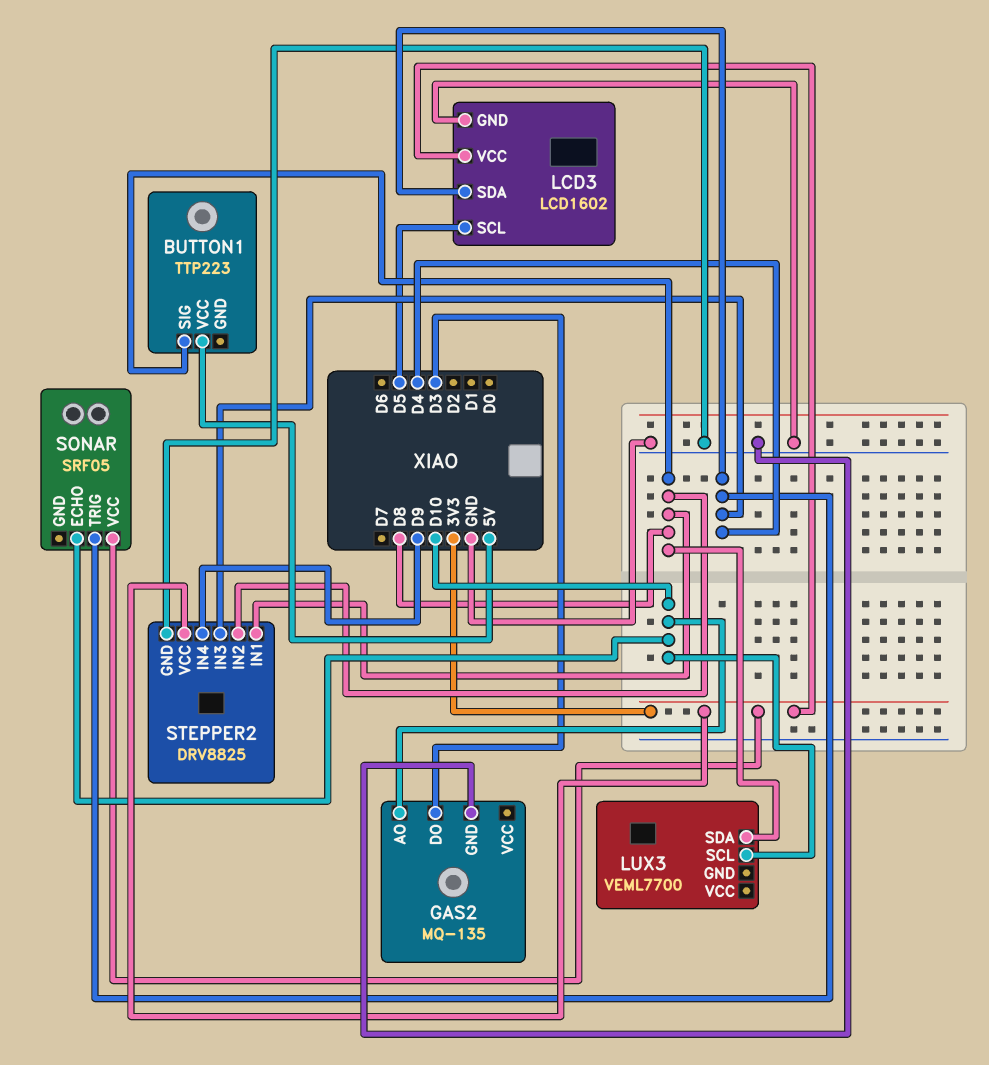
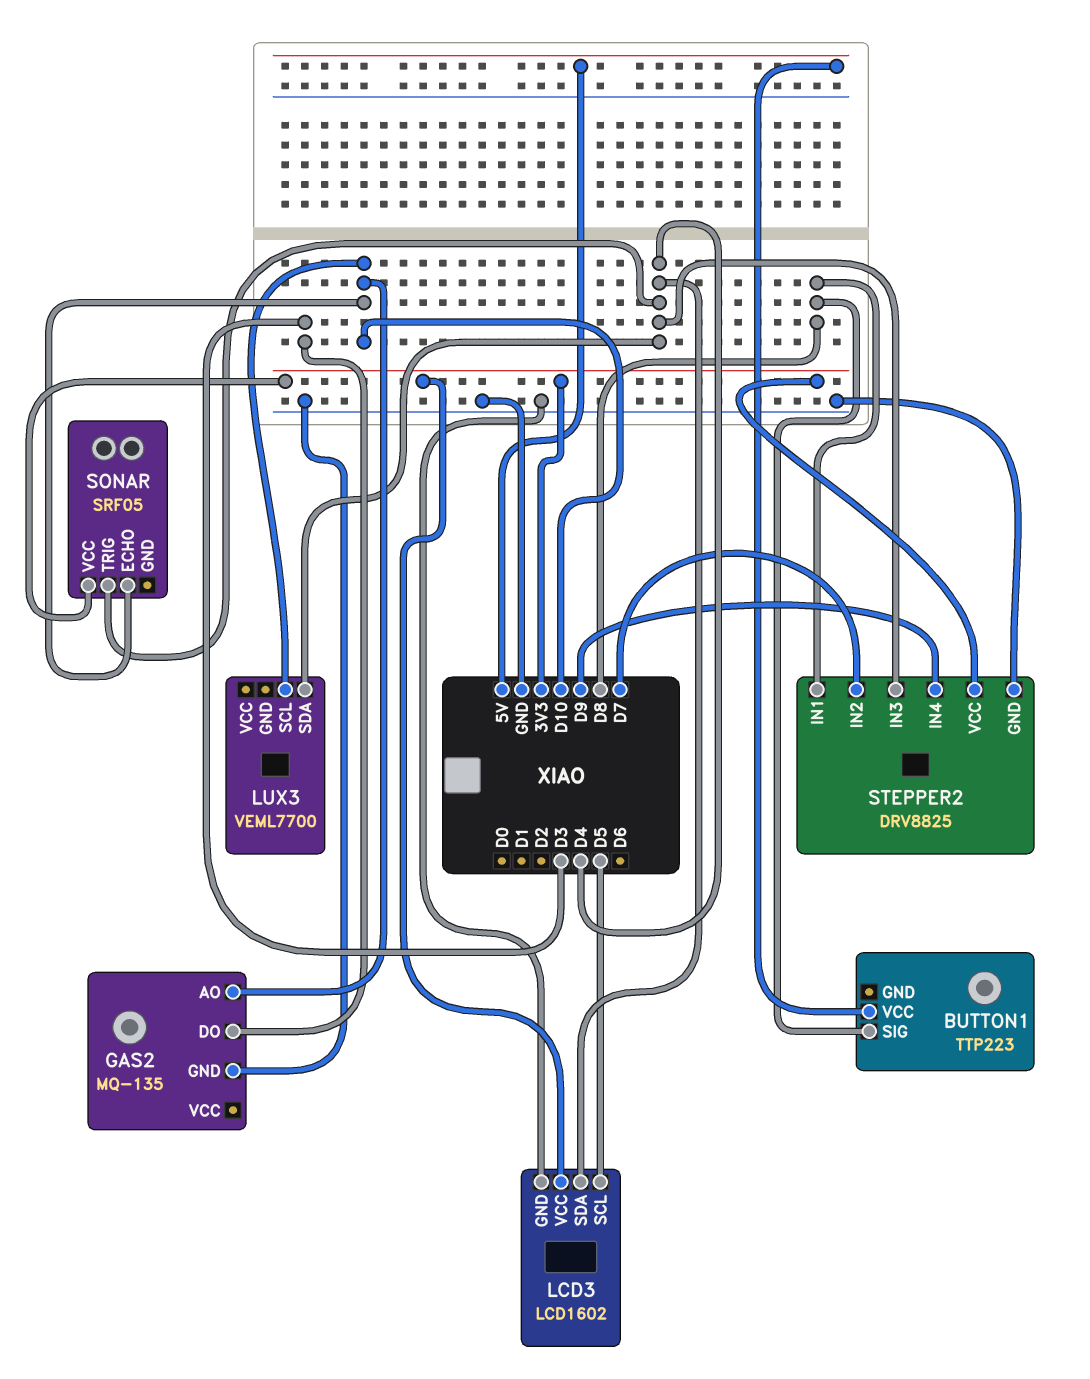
LUX3 pin SDA: D8 -> D4
STEPPER2 pin IN2: D8 -> D7

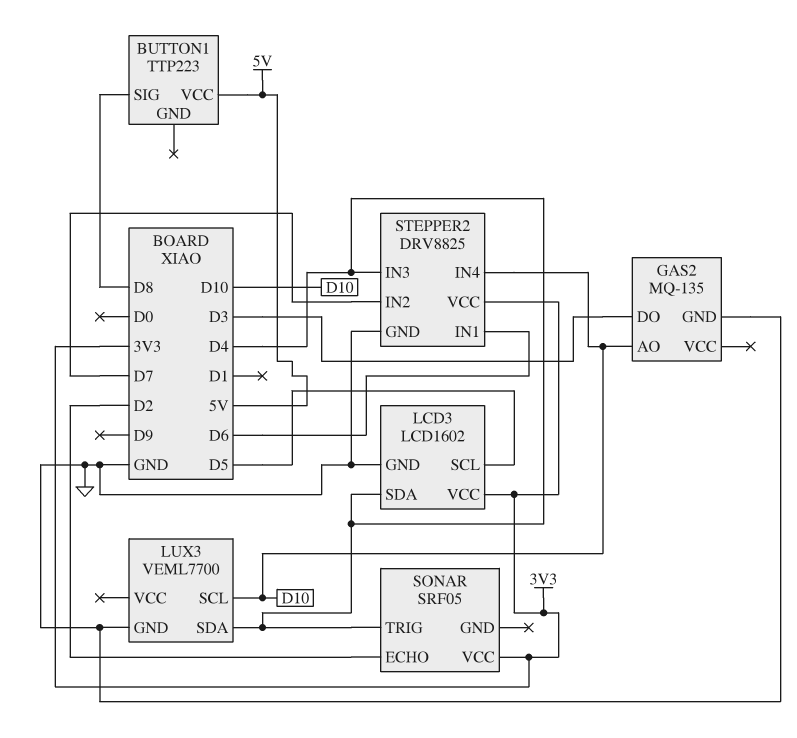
LUX3 pin GND: none -> GND
SONAR pin ECHO: D10 -> D2
STEPPER2 pin IN1: D8 -> D6
STEPPER2 pin IN4: D9 -> D10

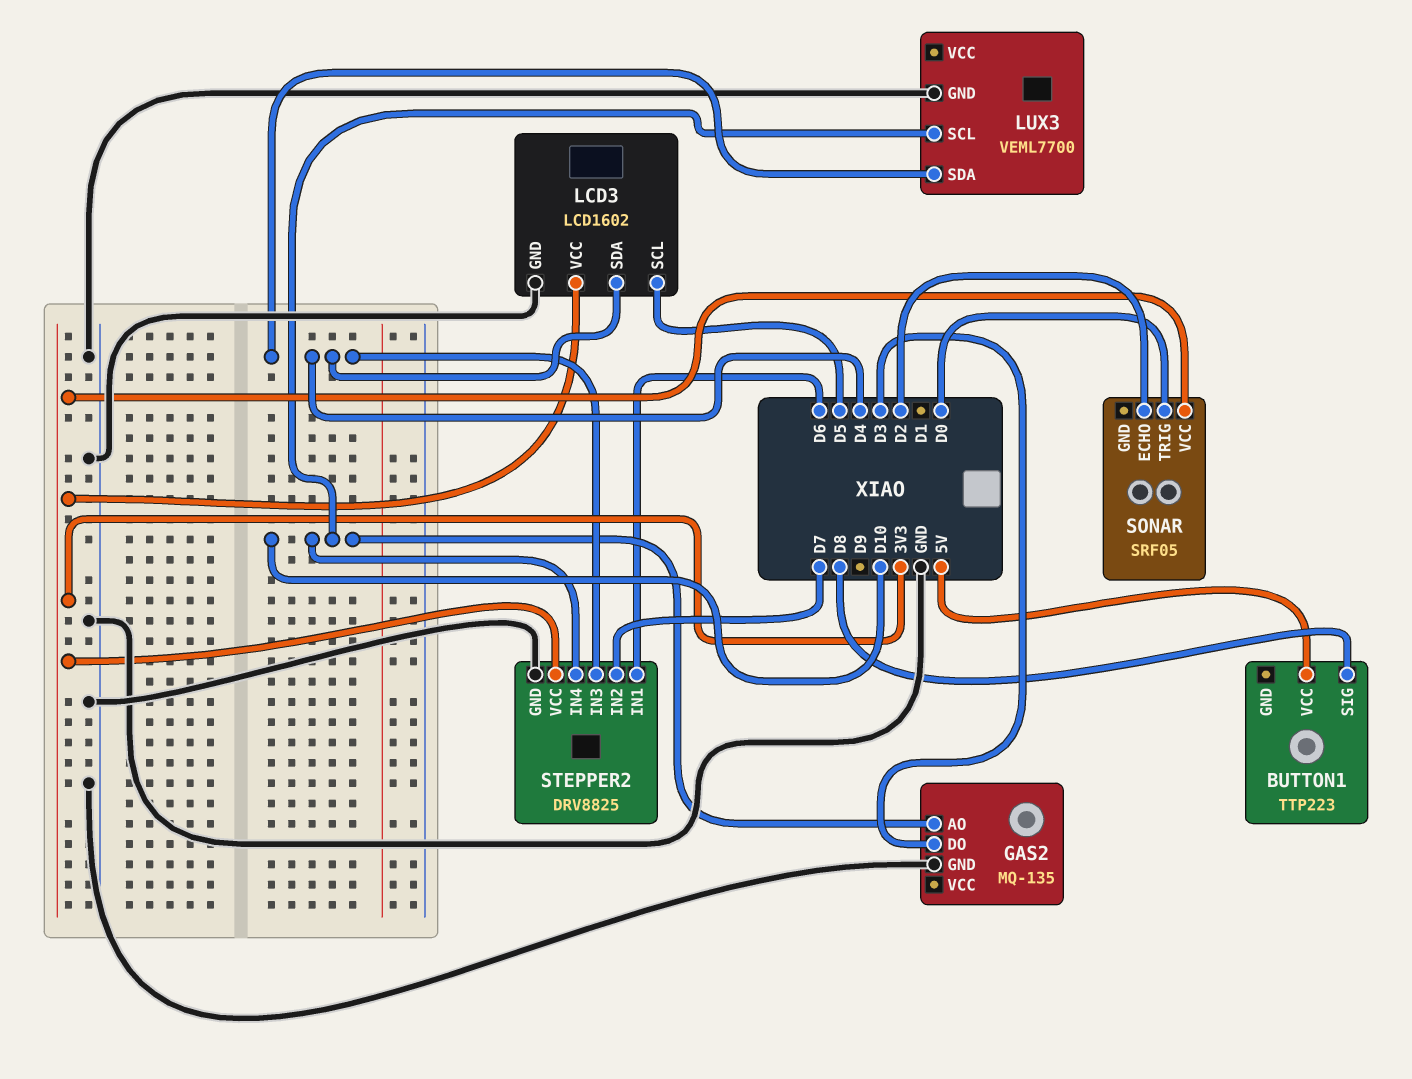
SONAR pin TRIG: D4 -> D0

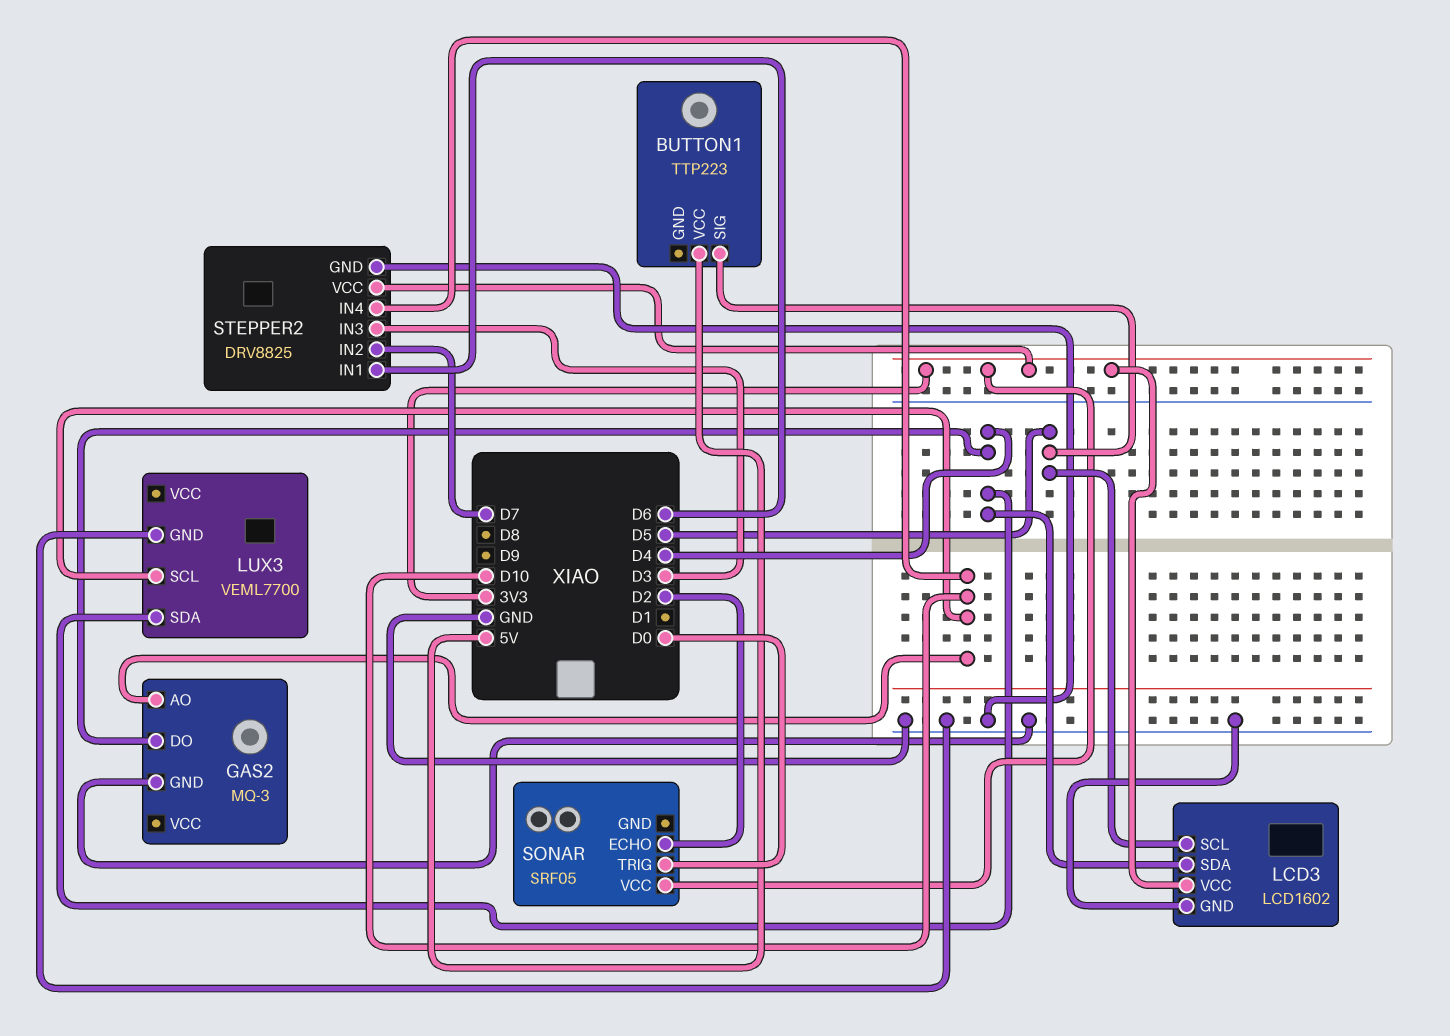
BUTTON1 pin SIG: D8 -> D5
GAS2: MQ-135 -> MQ-3
GAS2 pin DO: D3 -> D4
STEPPER2 pin IN3: D4 -> D3

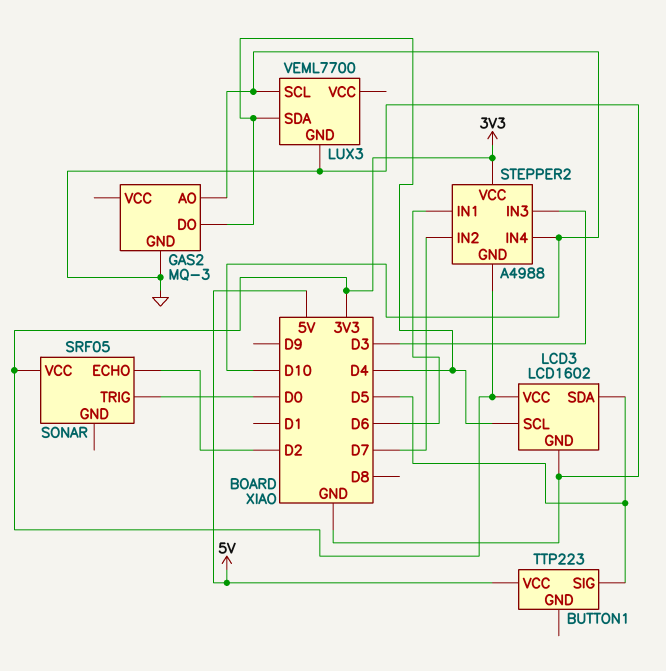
LCD3 pin SCL: D5 -> D4
LCD3 pin SDA: D4 -> D5
STEPPER2: DRV8825 -> A4988
STEPPER2 pin GND: GND -> 3V3

